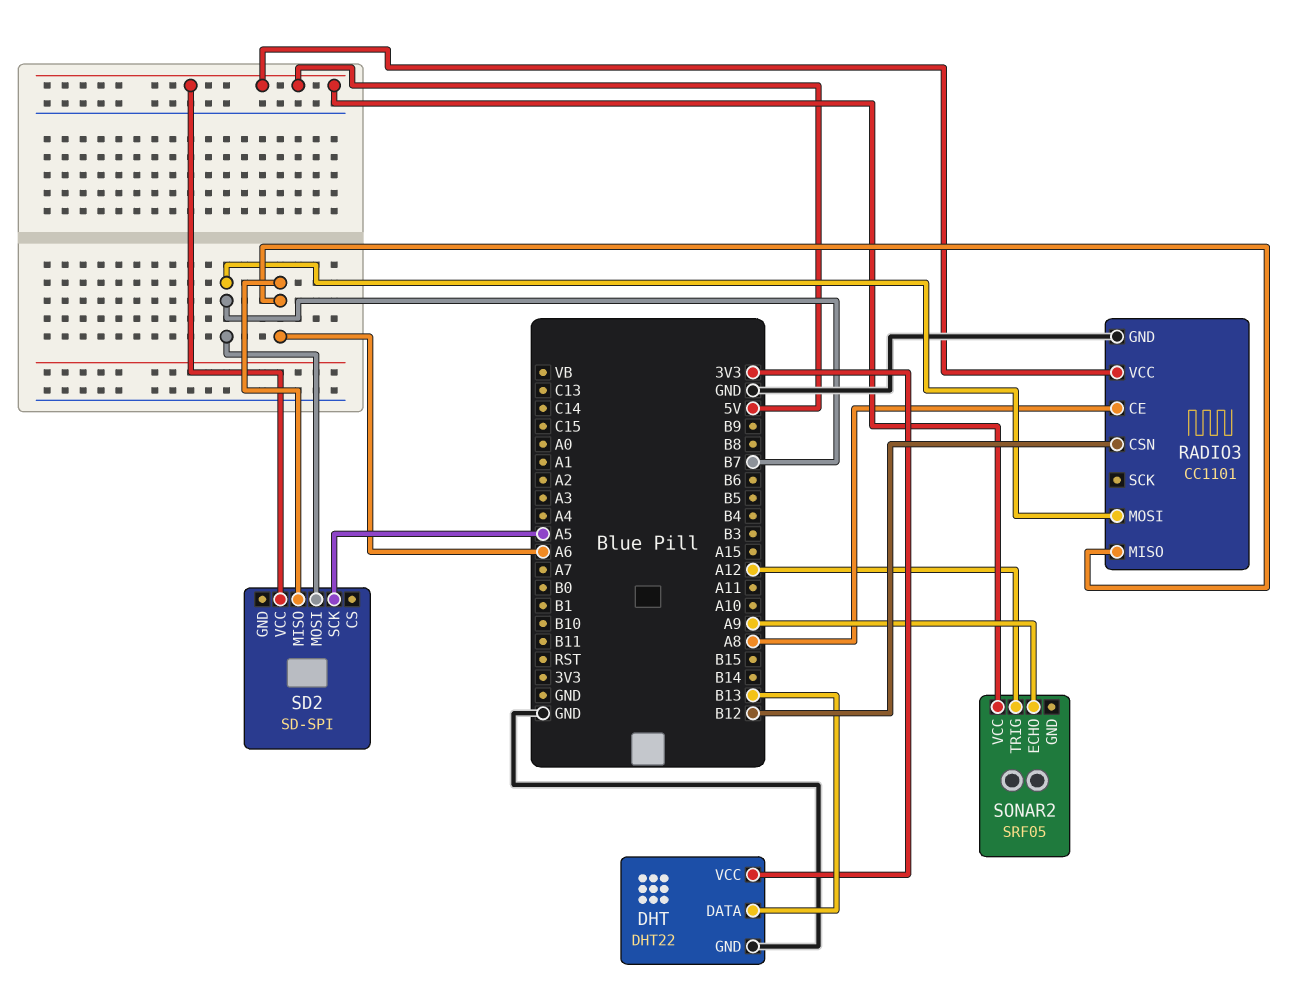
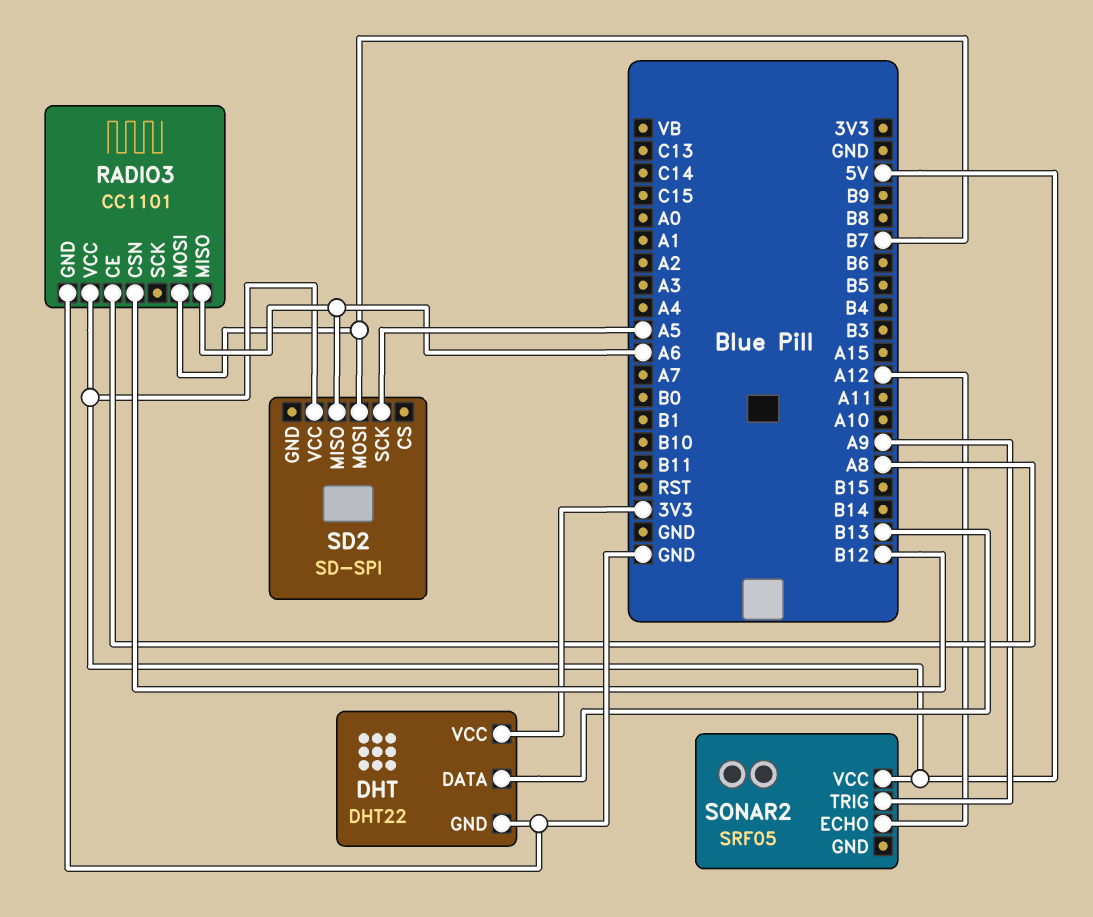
SONAR2 pin ECHO: A9 -> A12
SONAR2 pin TRIG: A12 -> A9

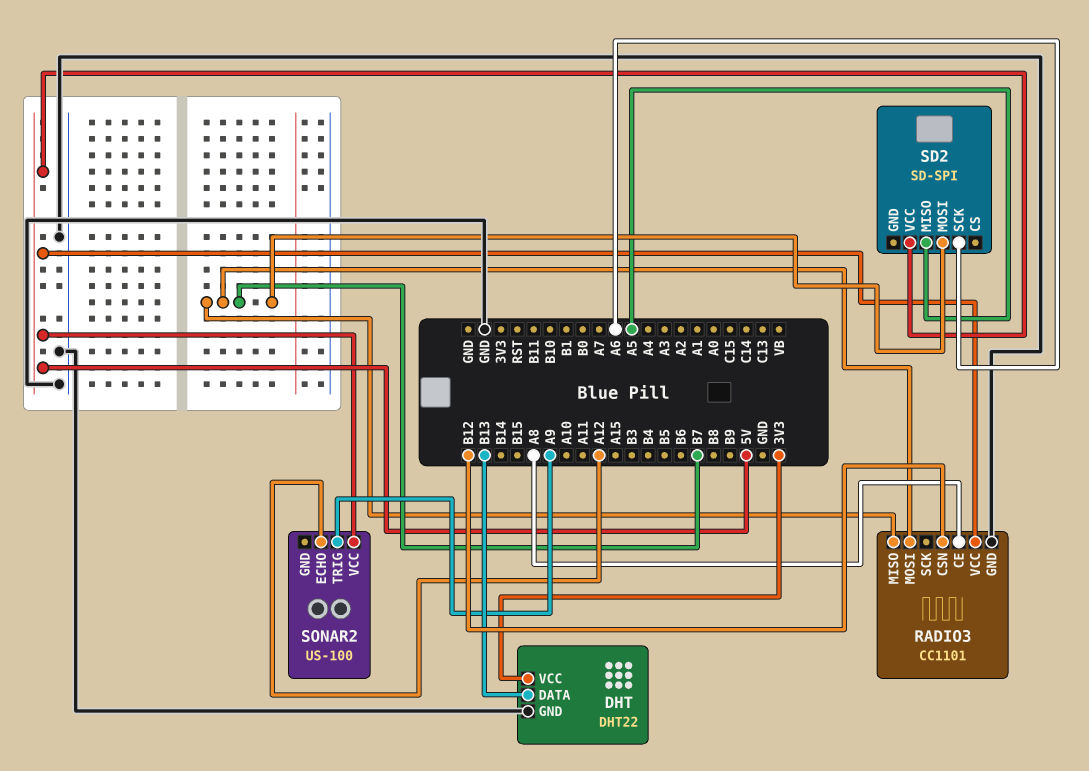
RADIO3 pin MISO: A6 -> B7
SD2 pin MISO: A6 -> A5
SD2 pin SCK: A5 -> A6
SONAR2: SRF05 -> US-100

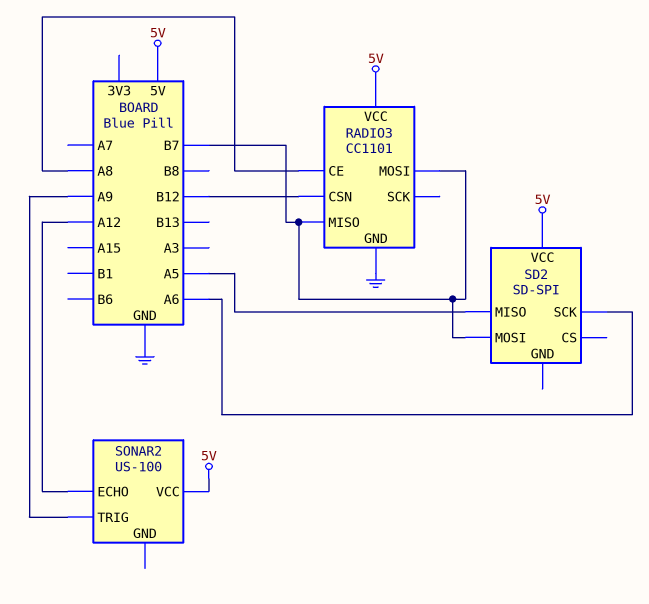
DHT: DHT22 -> none
DHT pin DATA: B13 -> none
DHT pin GND: GND -> none
DHT pin VCC: 3V3 -> none

